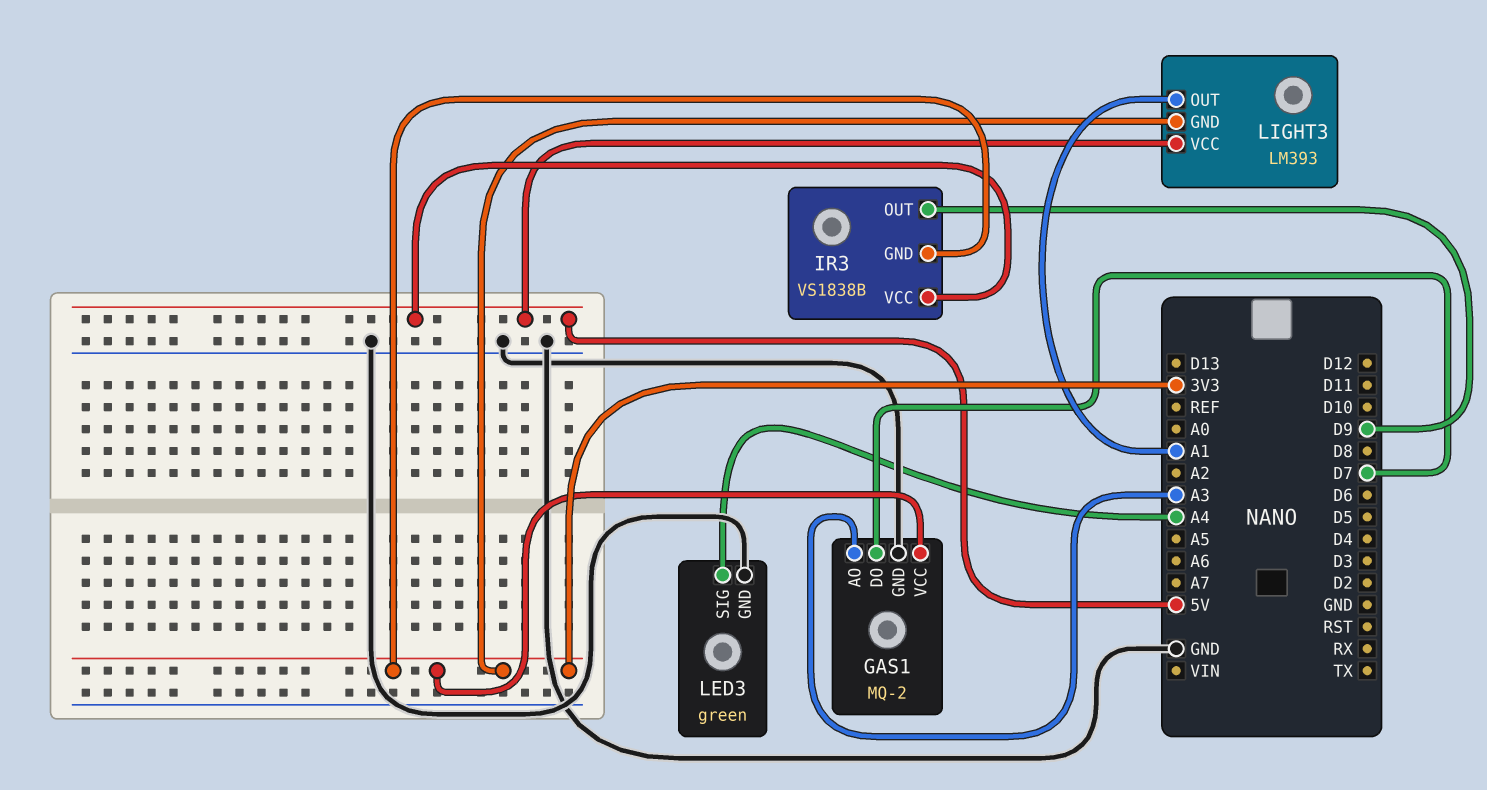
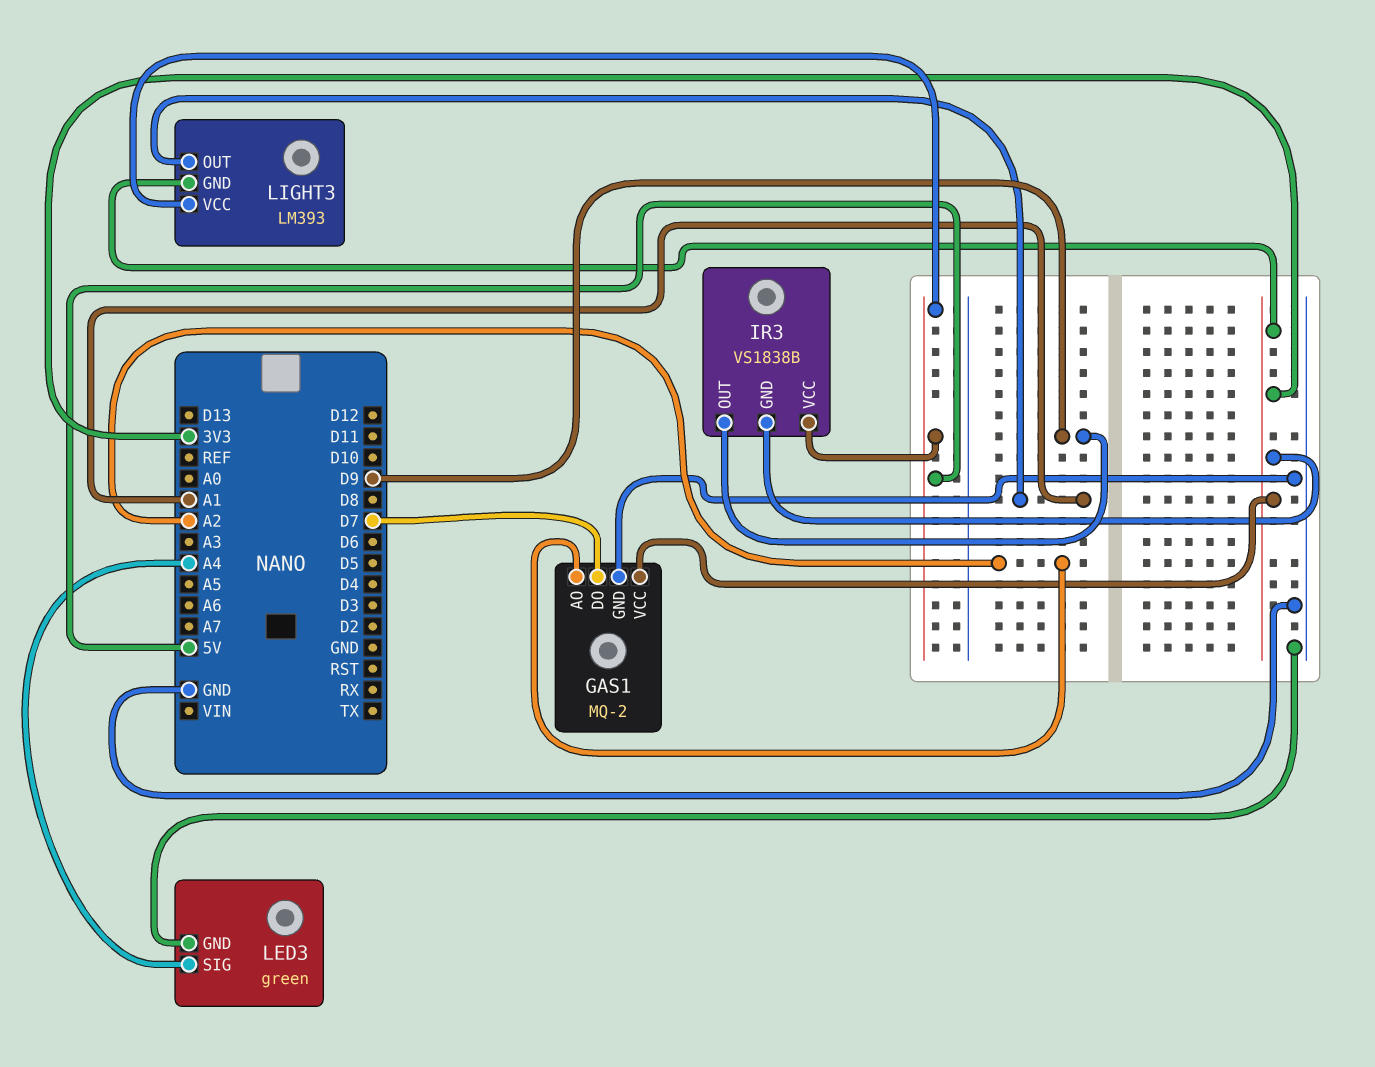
GAS1 pin AO: A3 -> A2

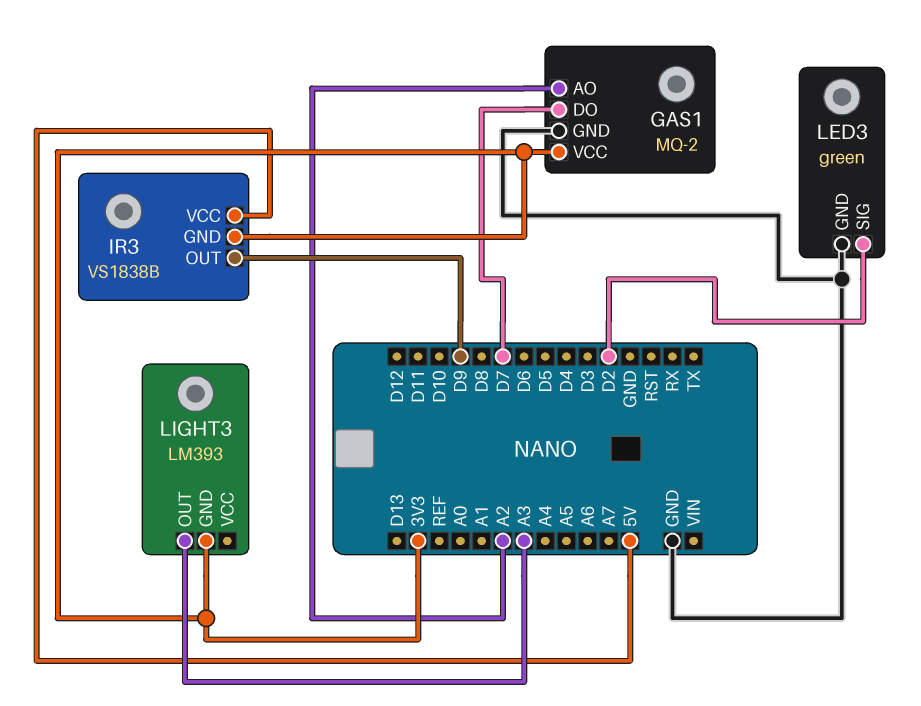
LED3 pin SIG: A4 -> D2
LIGHT3 pin OUT: A1 -> A3
LIGHT3 pin VCC: 5V -> none

